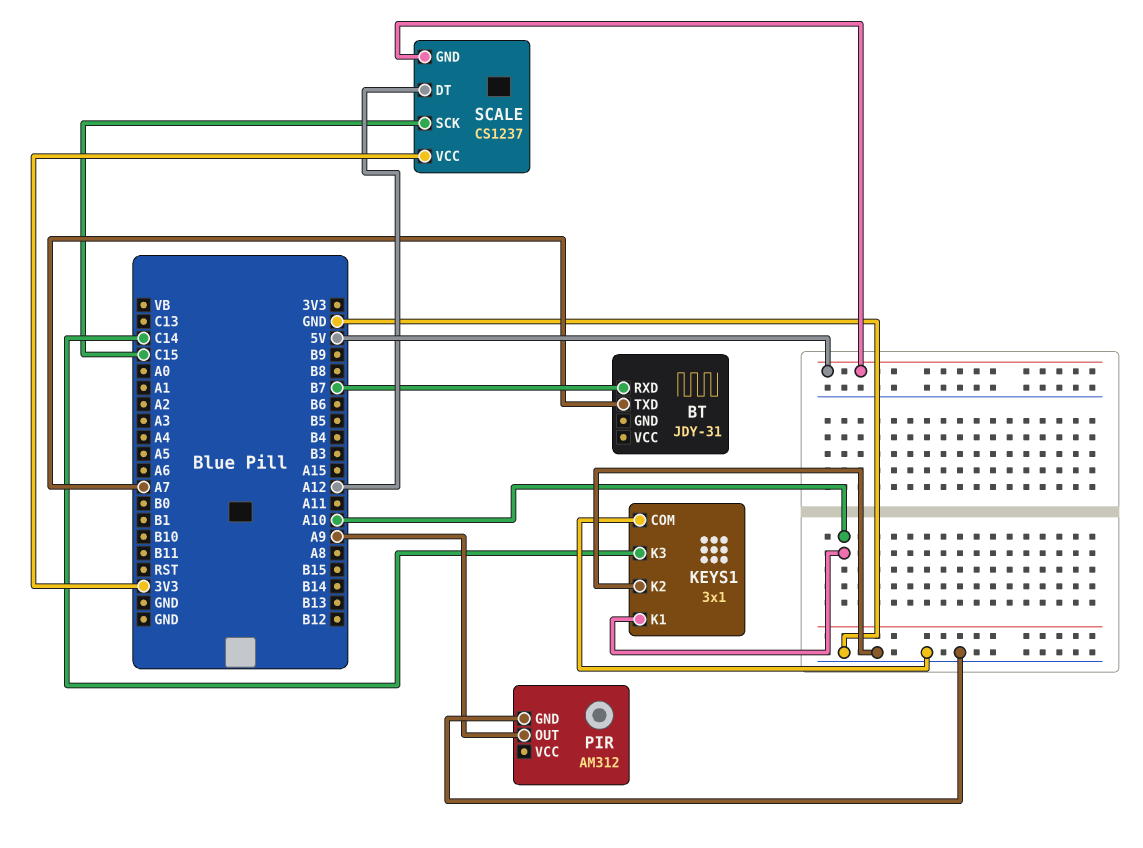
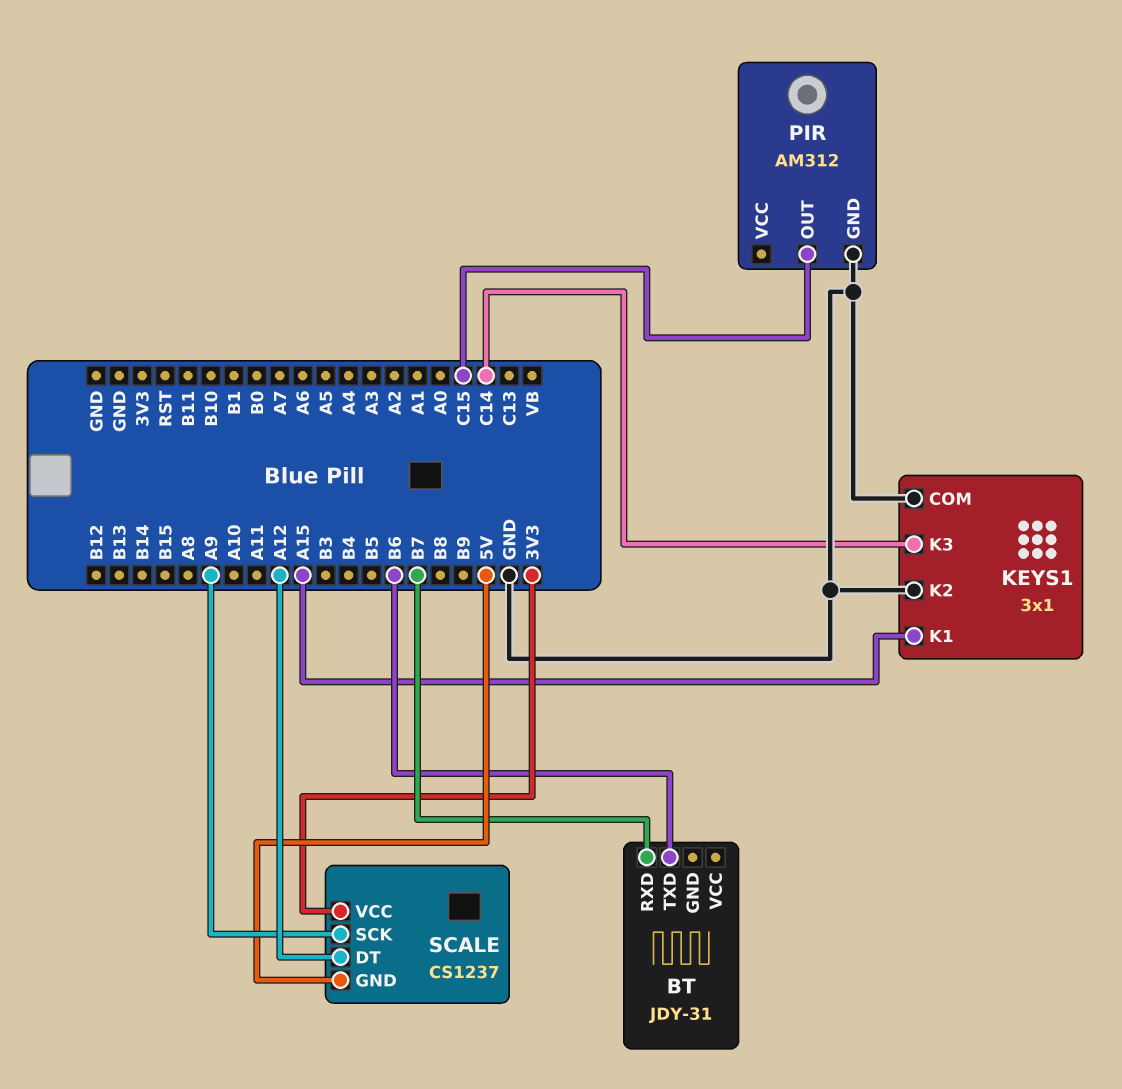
BT pin TXD: A7 -> B6
KEYS1 pin K1: A10 -> A15
PIR pin OUT: A9 -> C15
SCALE pin SCK: C15 -> A9

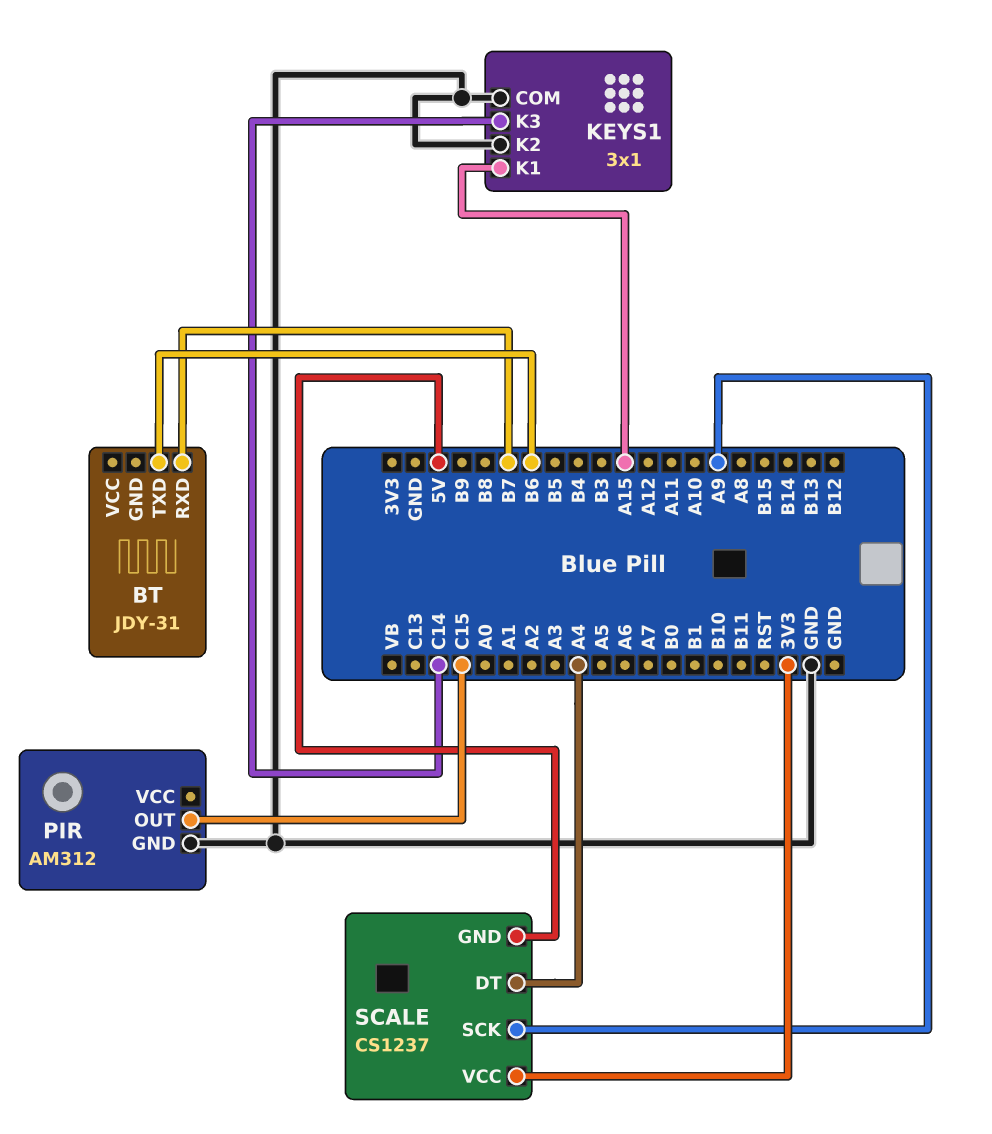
SCALE pin DT: A12 -> A4

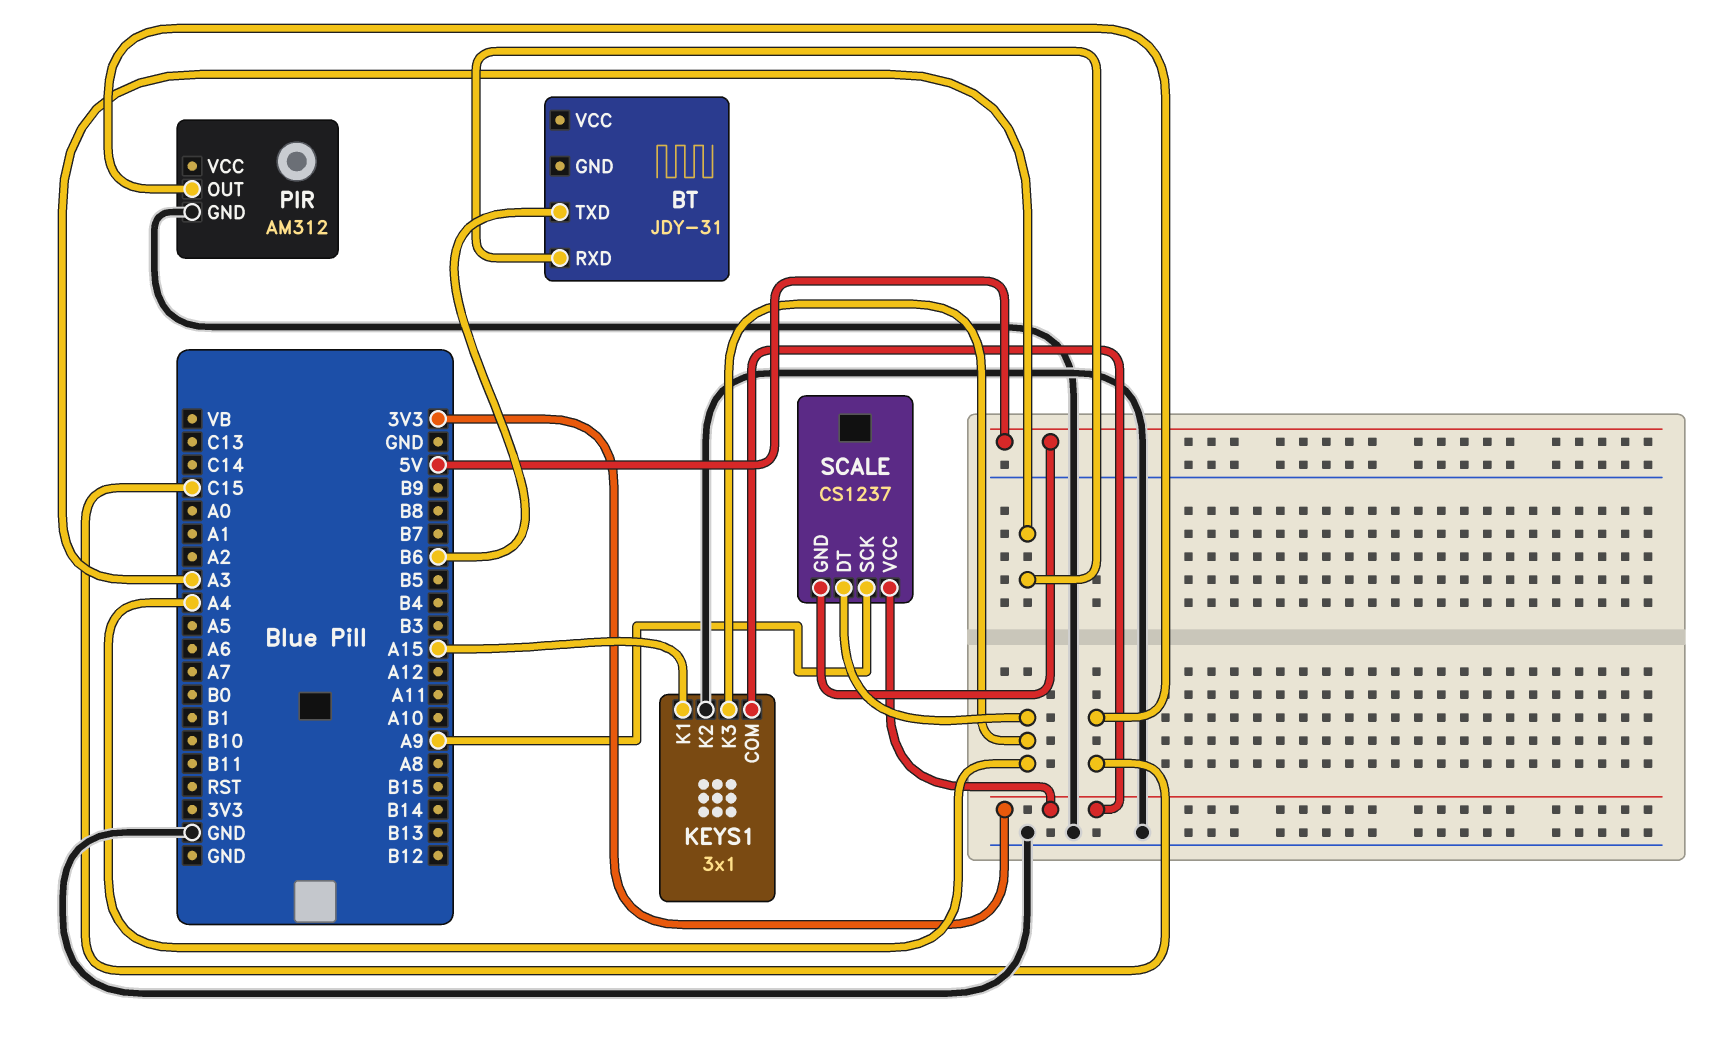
BT pin RXD: B7 -> A3
KEYS1 pin COM: GND -> 3V3
KEYS1 pin K3: C14 -> A4

